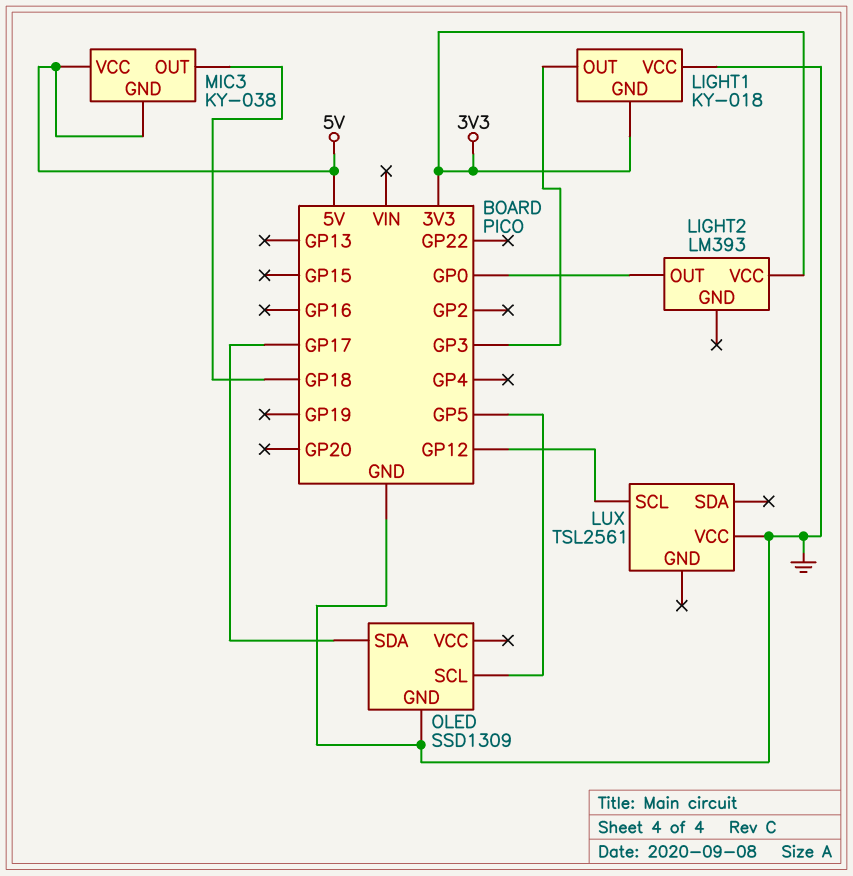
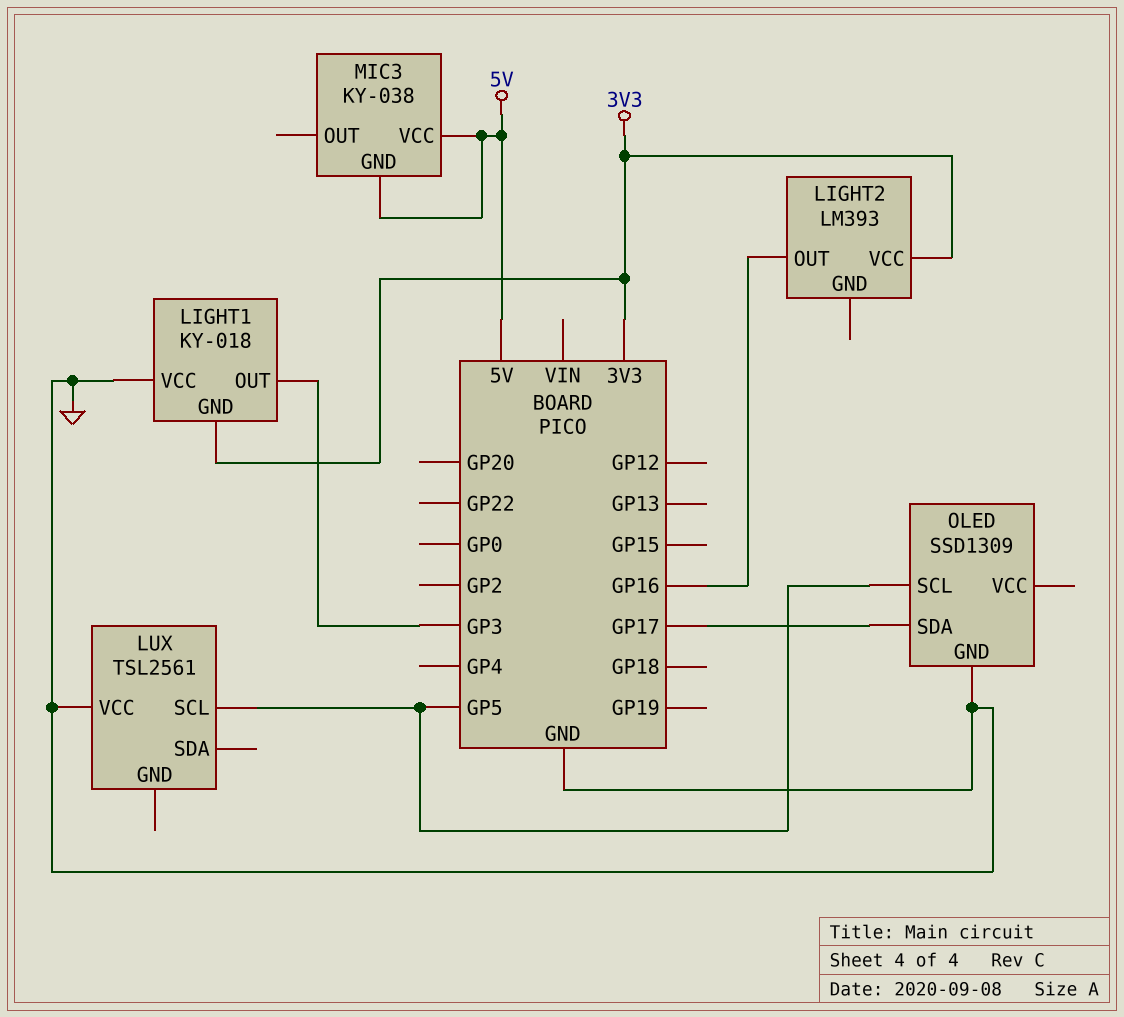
LIGHT2 pin OUT: GP0 -> GP16
LUX pin SCL: GP12 -> GP5
MIC3 pin OUT: GP18 -> none

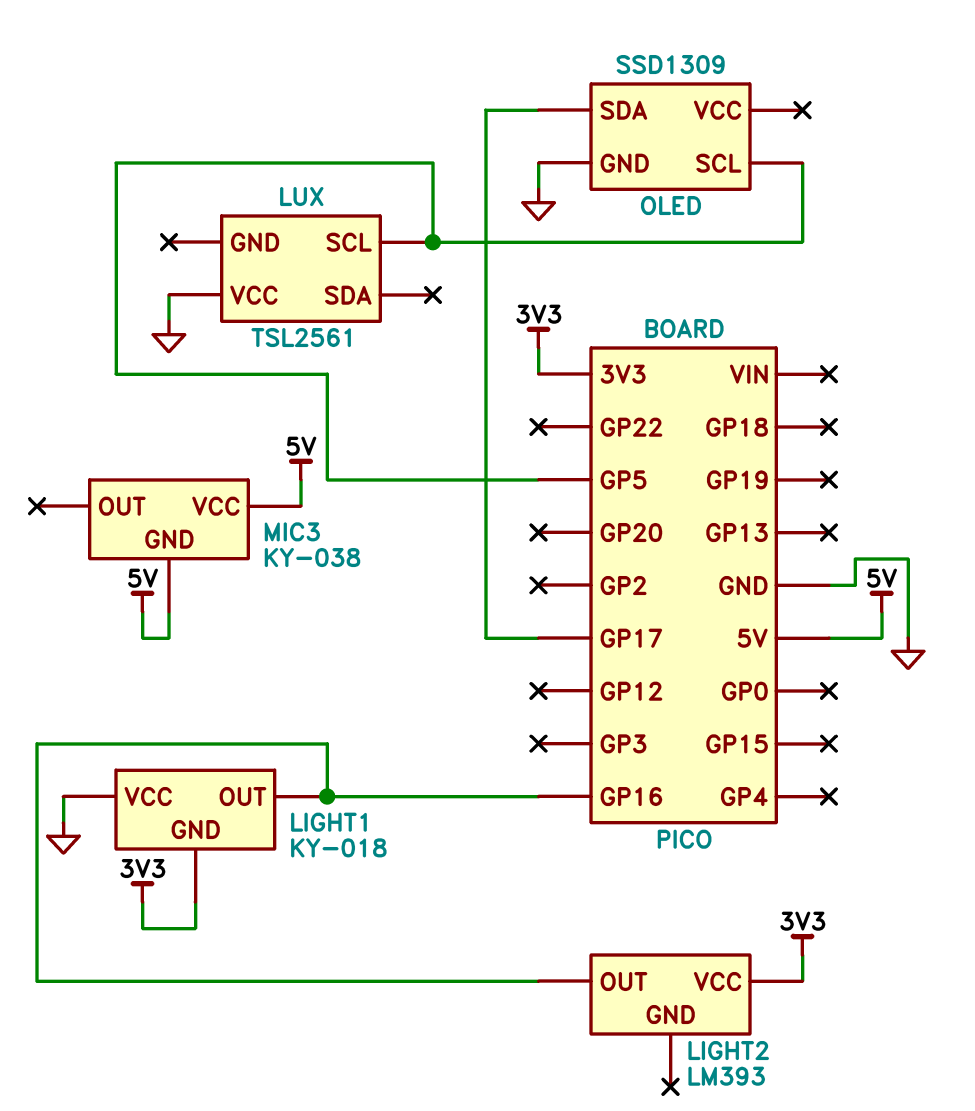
LIGHT1 pin OUT: GP3 -> GP16

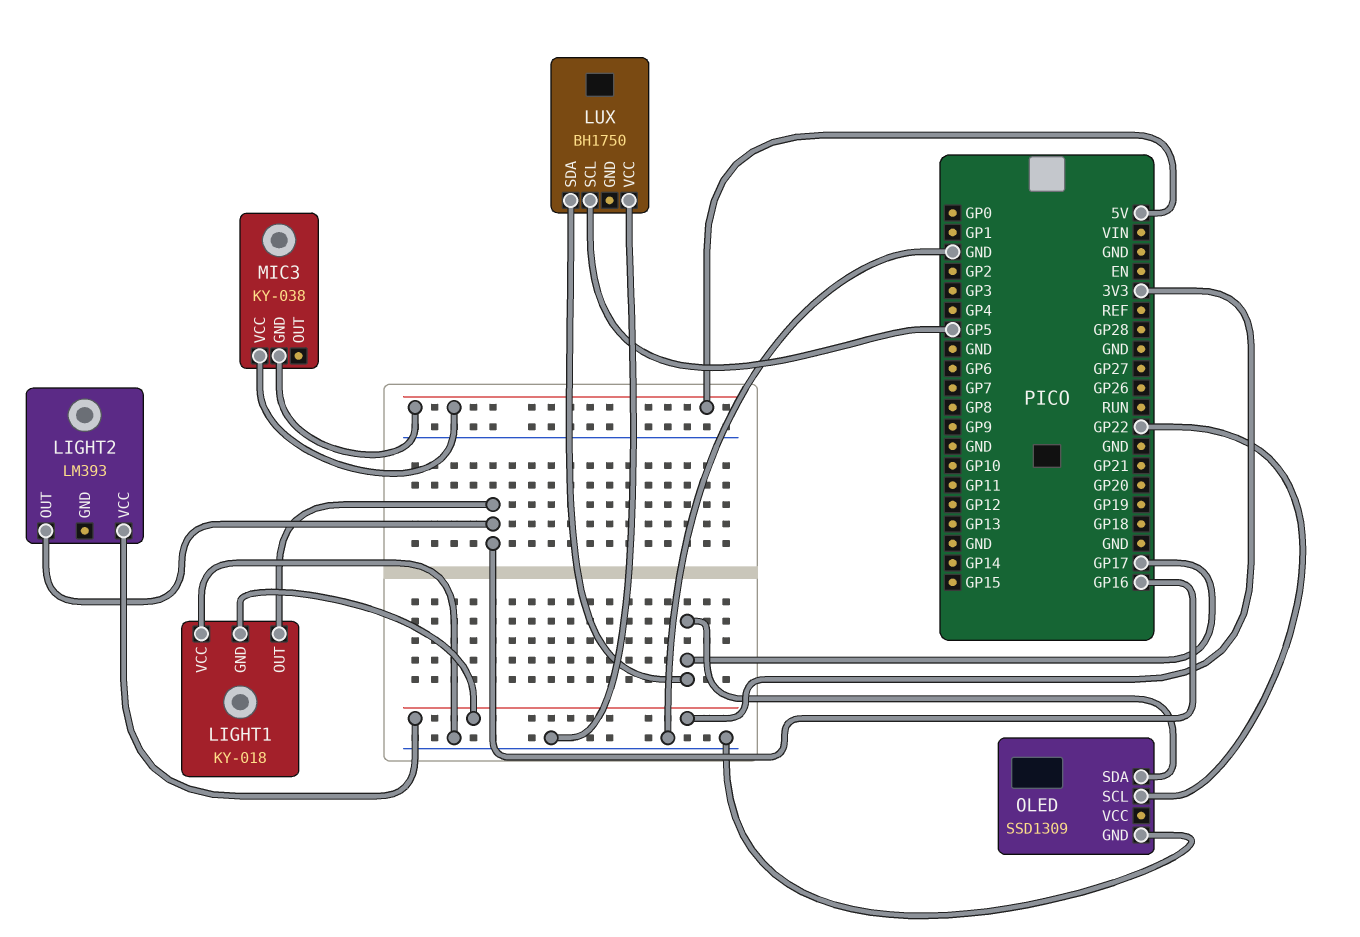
LUX: TSL2561 -> BH1750
LUX pin SDA: none -> GP17
OLED pin SCL: GP5 -> GP22

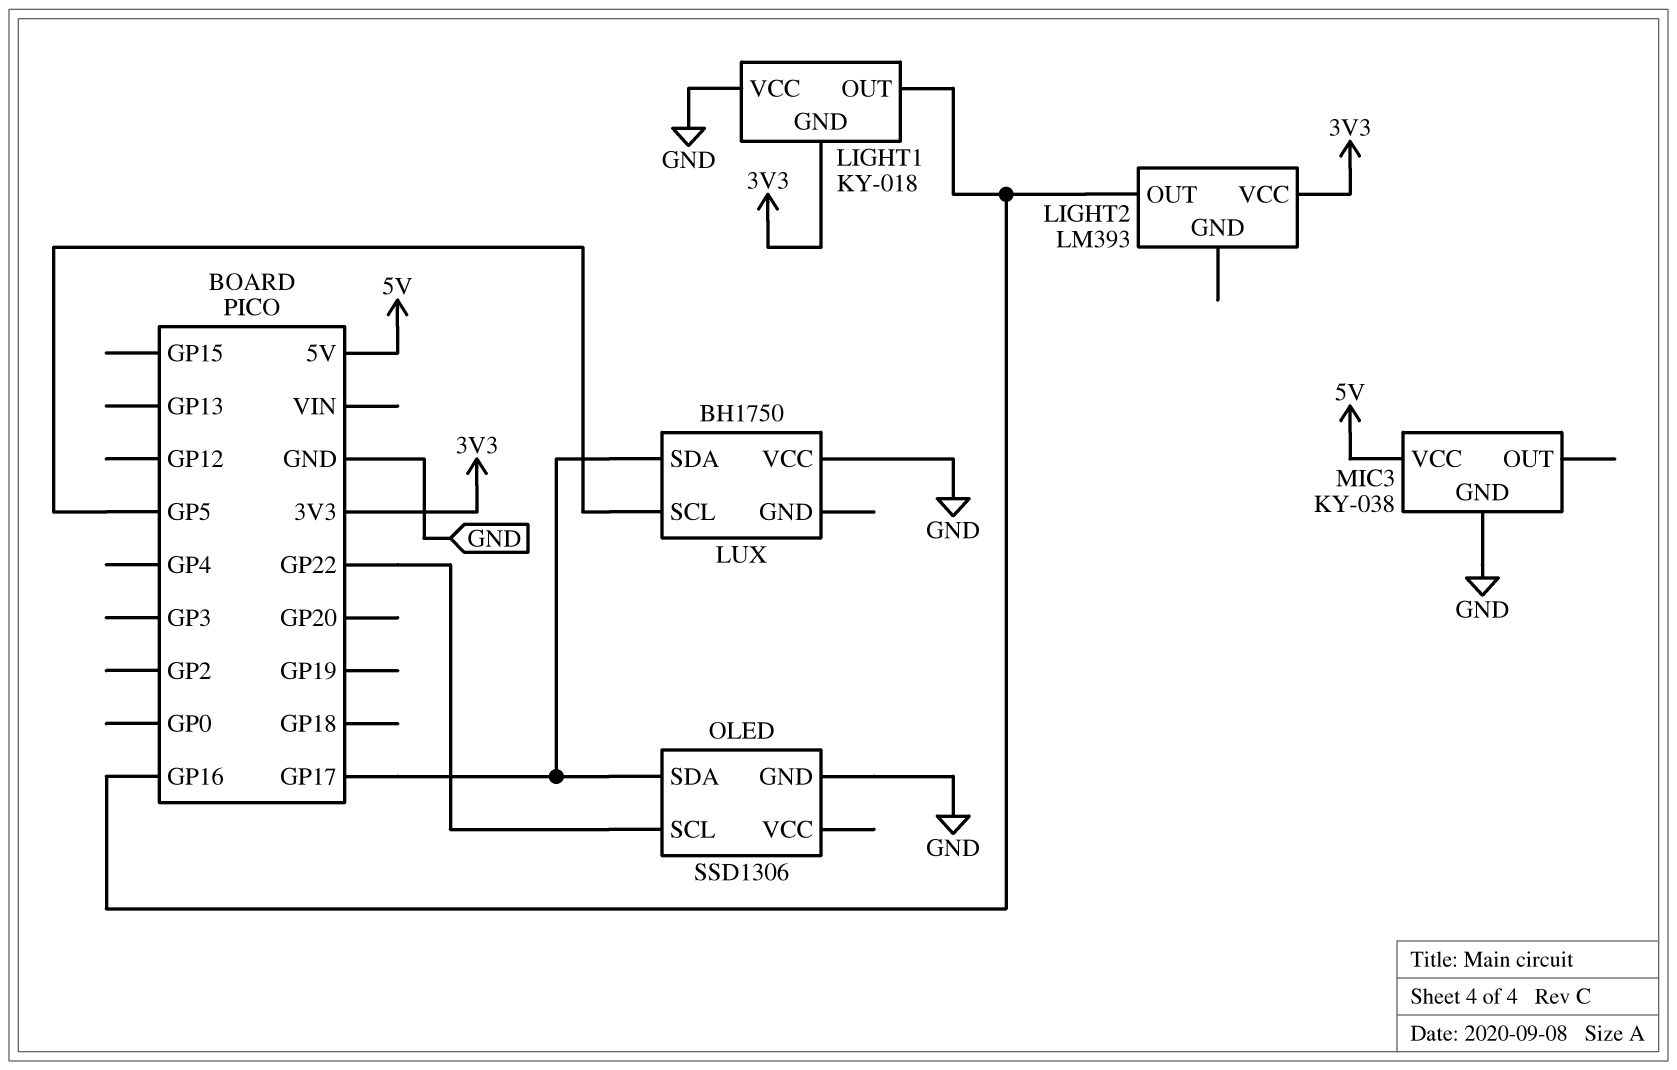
MIC3 pin GND: 5V -> GND
OLED: SSD1309 -> SSD1306

